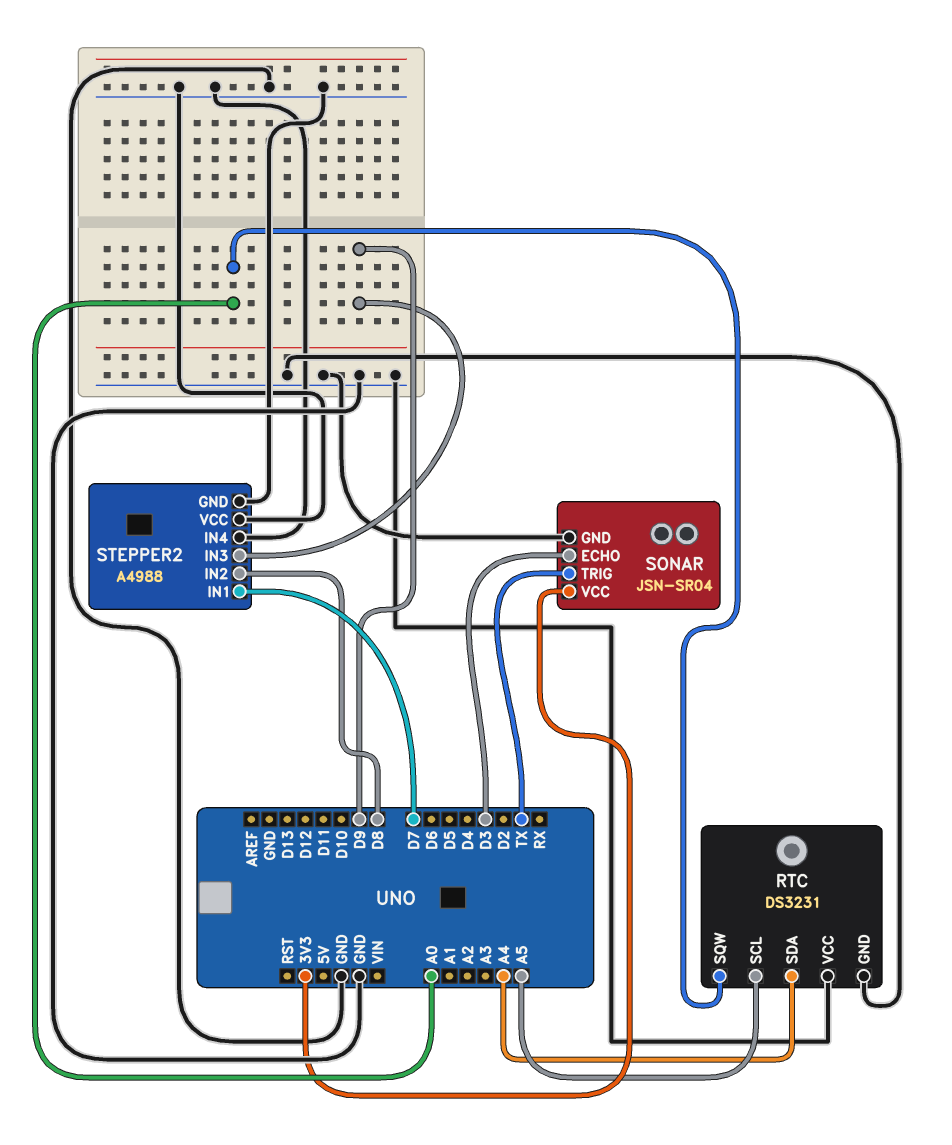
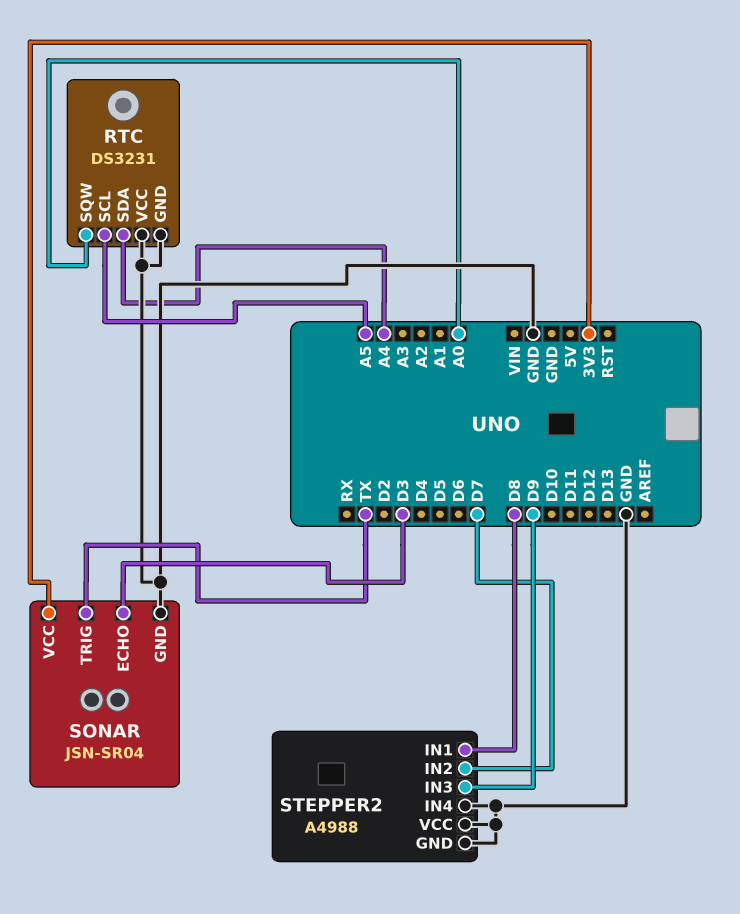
STEPPER2 pin IN1: D7 -> D8
STEPPER2 pin IN2: D8 -> D7

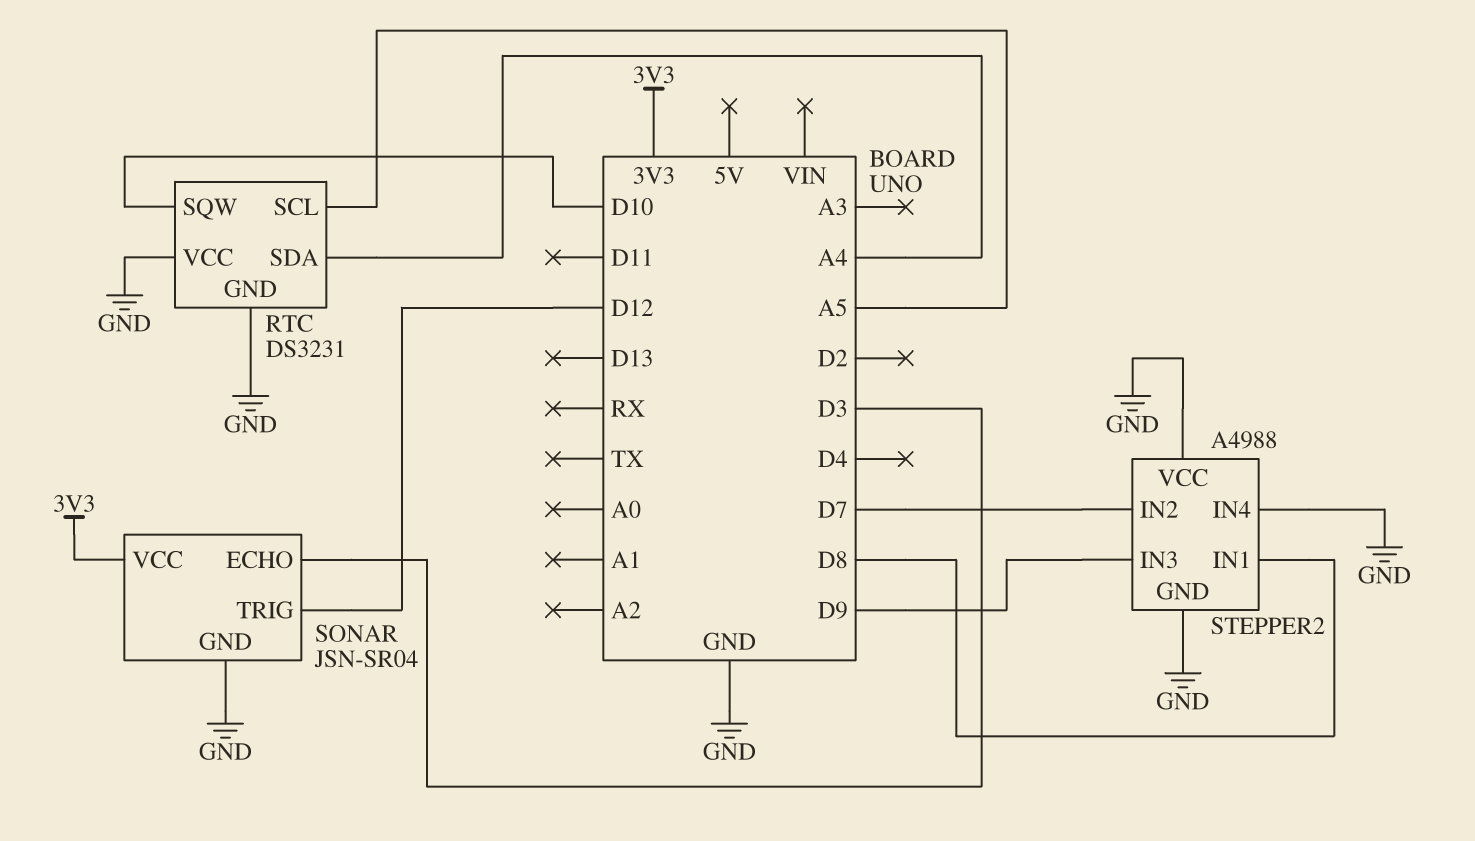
RTC pin SQW: A0 -> D10
SONAR pin TRIG: TX -> D12

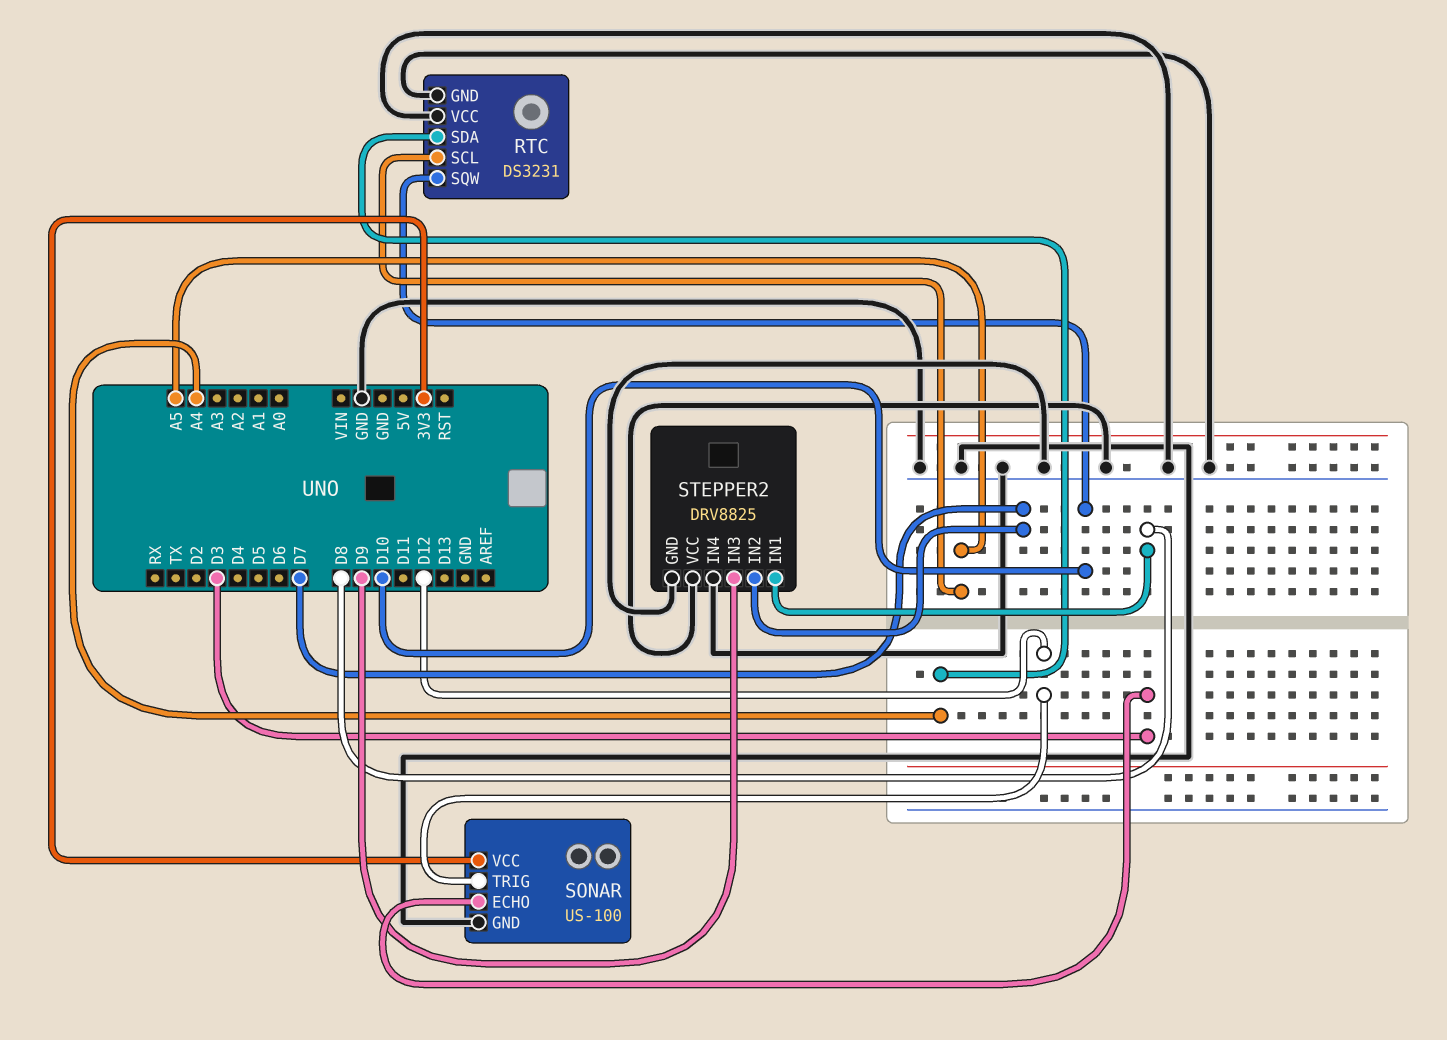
SONAR: JSN-SR04 -> US-100
STEPPER2: A4988 -> DRV8825

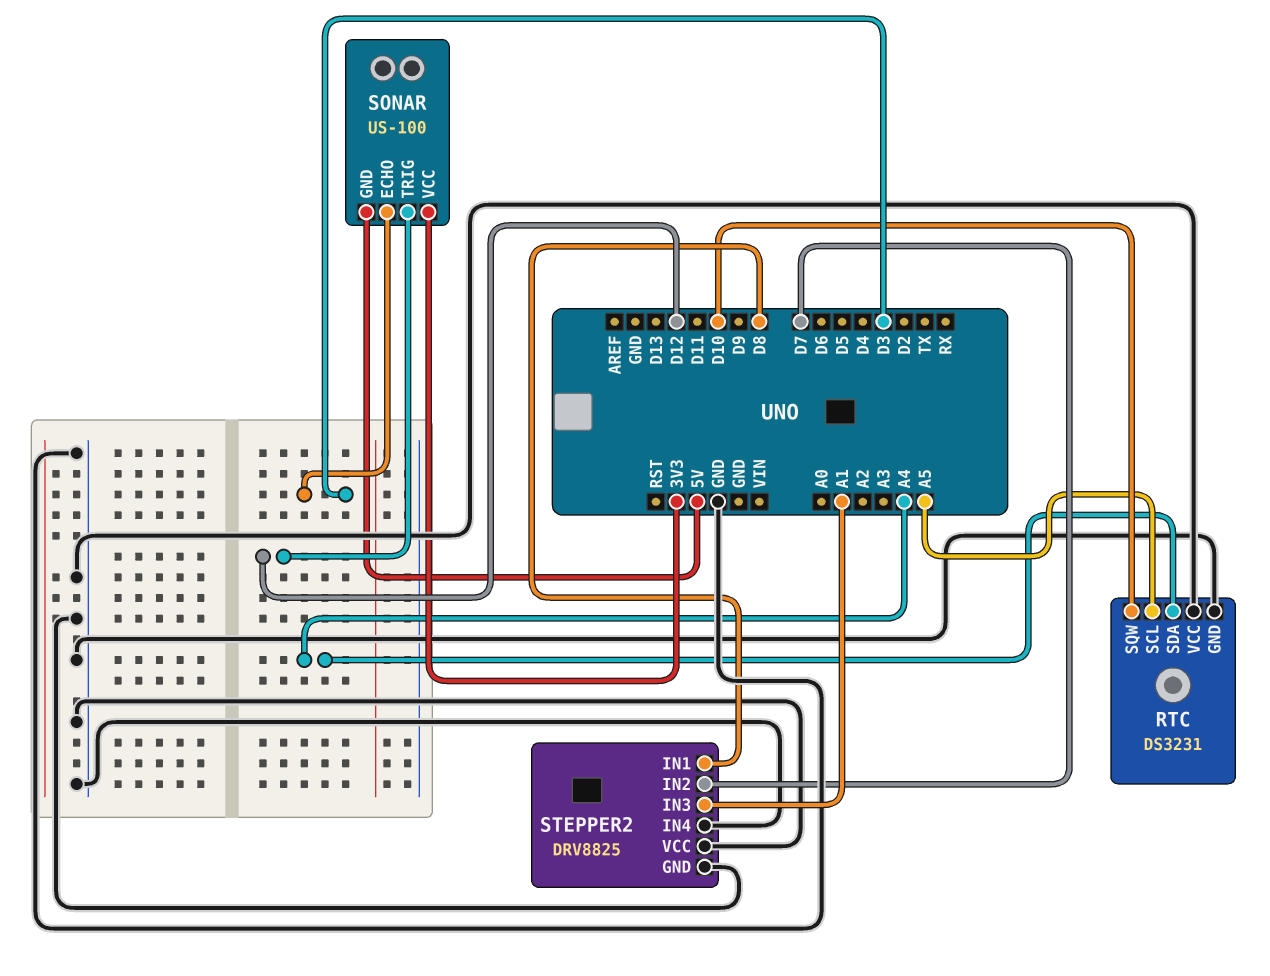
SONAR pin GND: GND -> 5V
STEPPER2 pin IN3: D9 -> A1

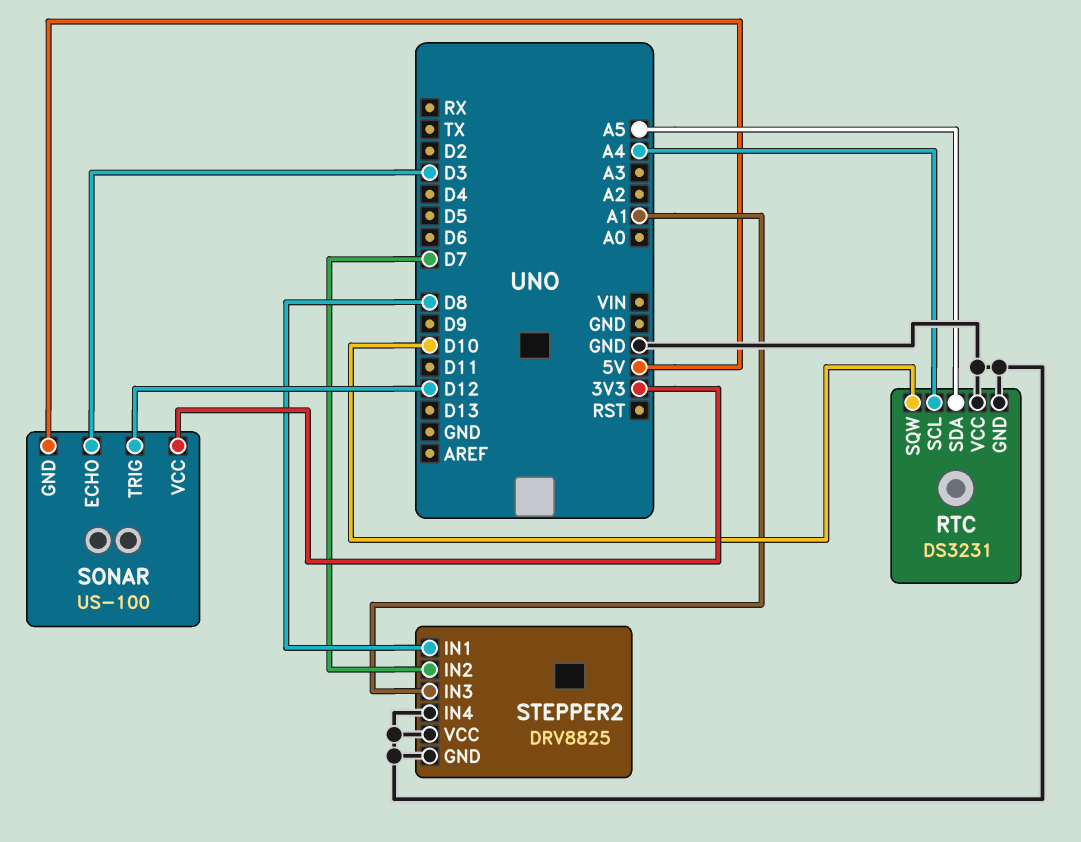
RTC pin SCL: A5 -> A4
RTC pin SDA: A4 -> A5

